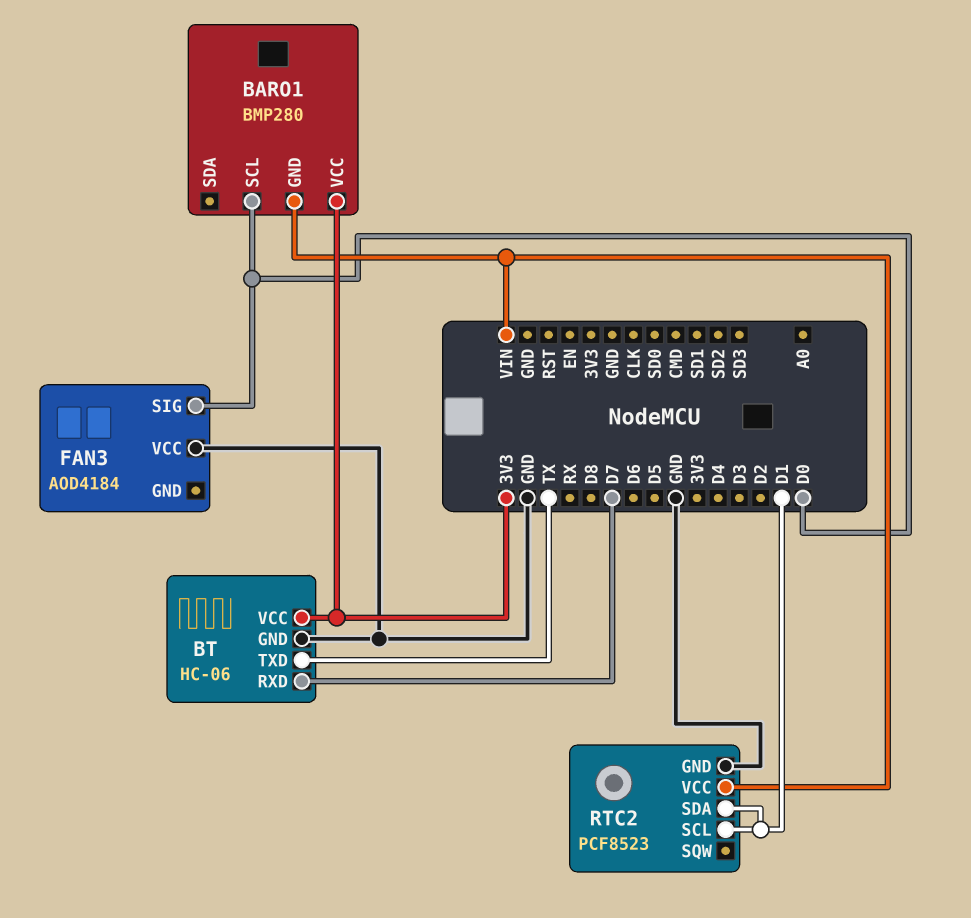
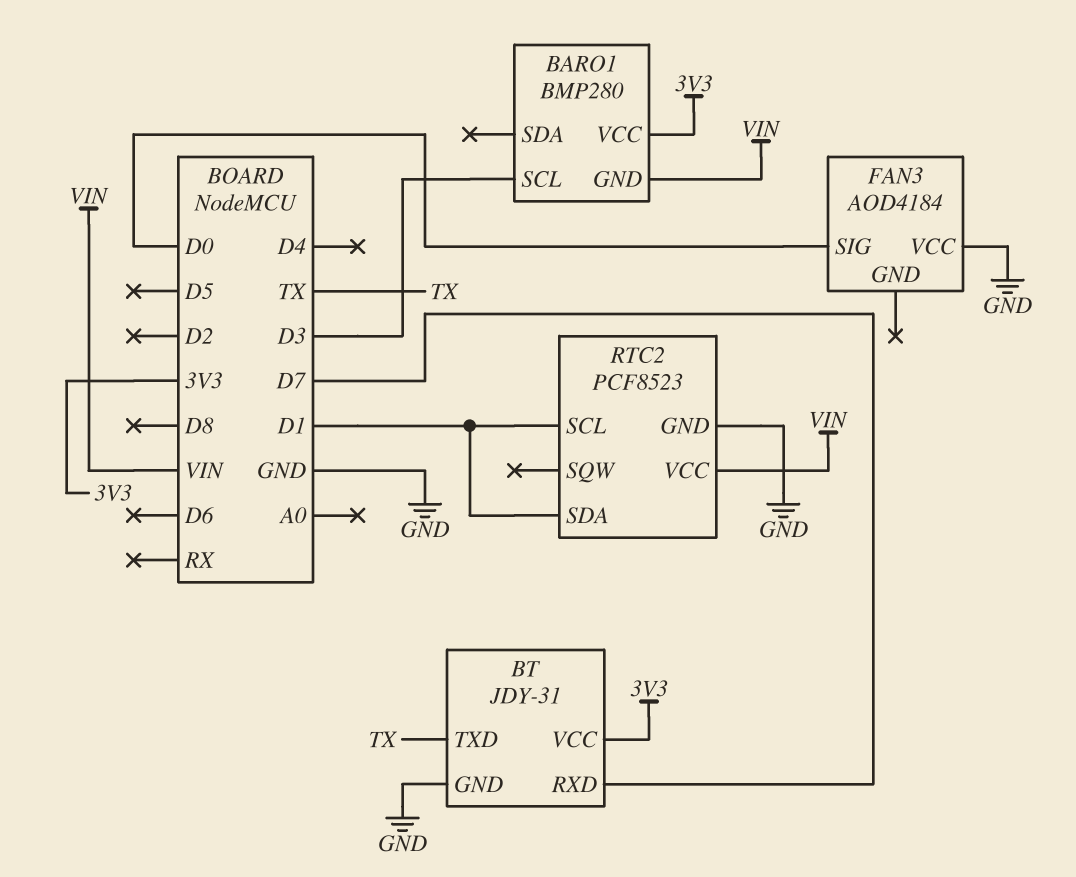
BARO1 pin SCL: D0 -> D3
BT: HC-06 -> JDY-31

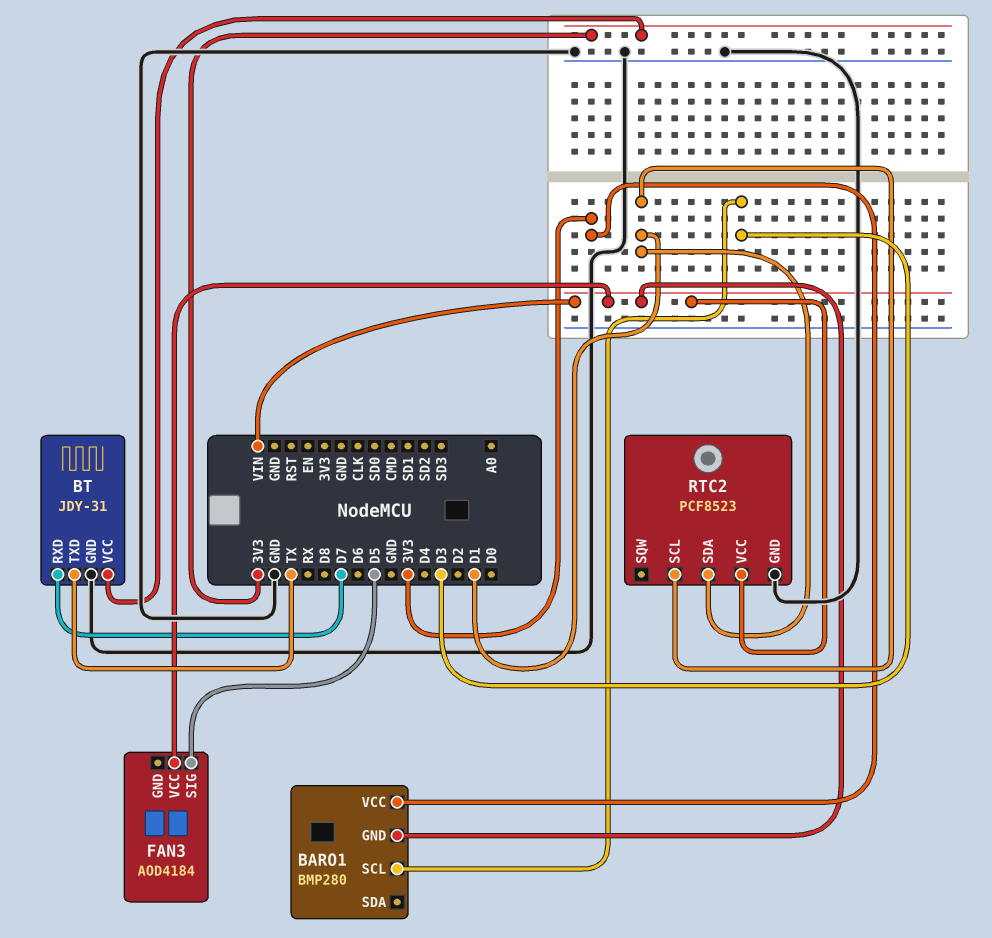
FAN3 pin SIG: D0 -> D5
FAN3 pin VCC: GND -> VIN

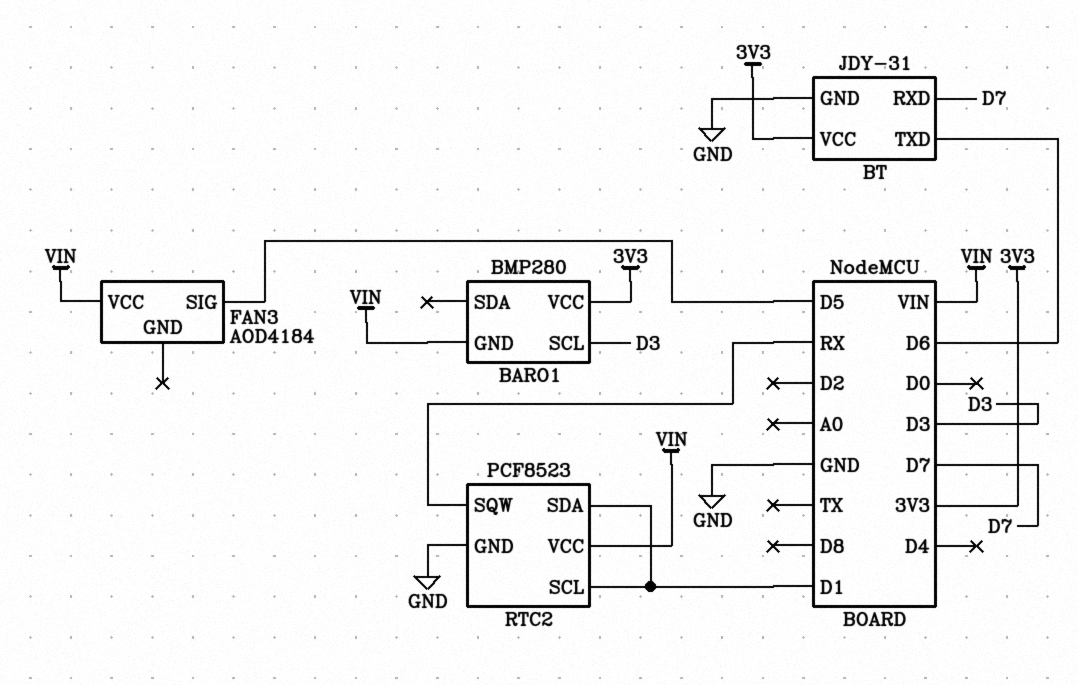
BT pin TXD: TX -> D6
RTC2 pin SQW: none -> RX

